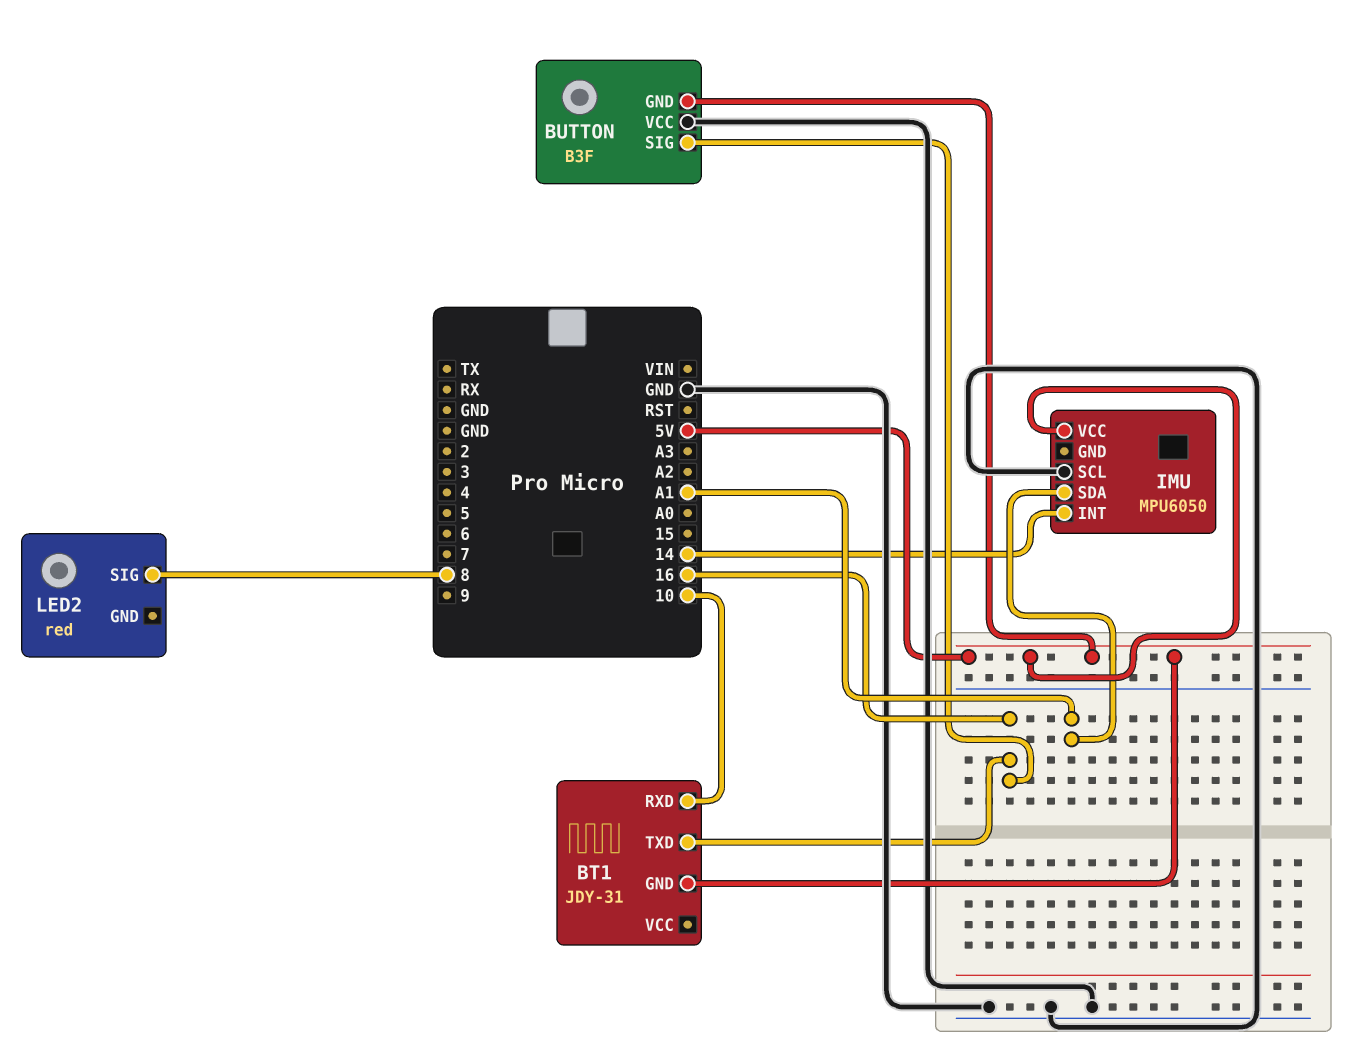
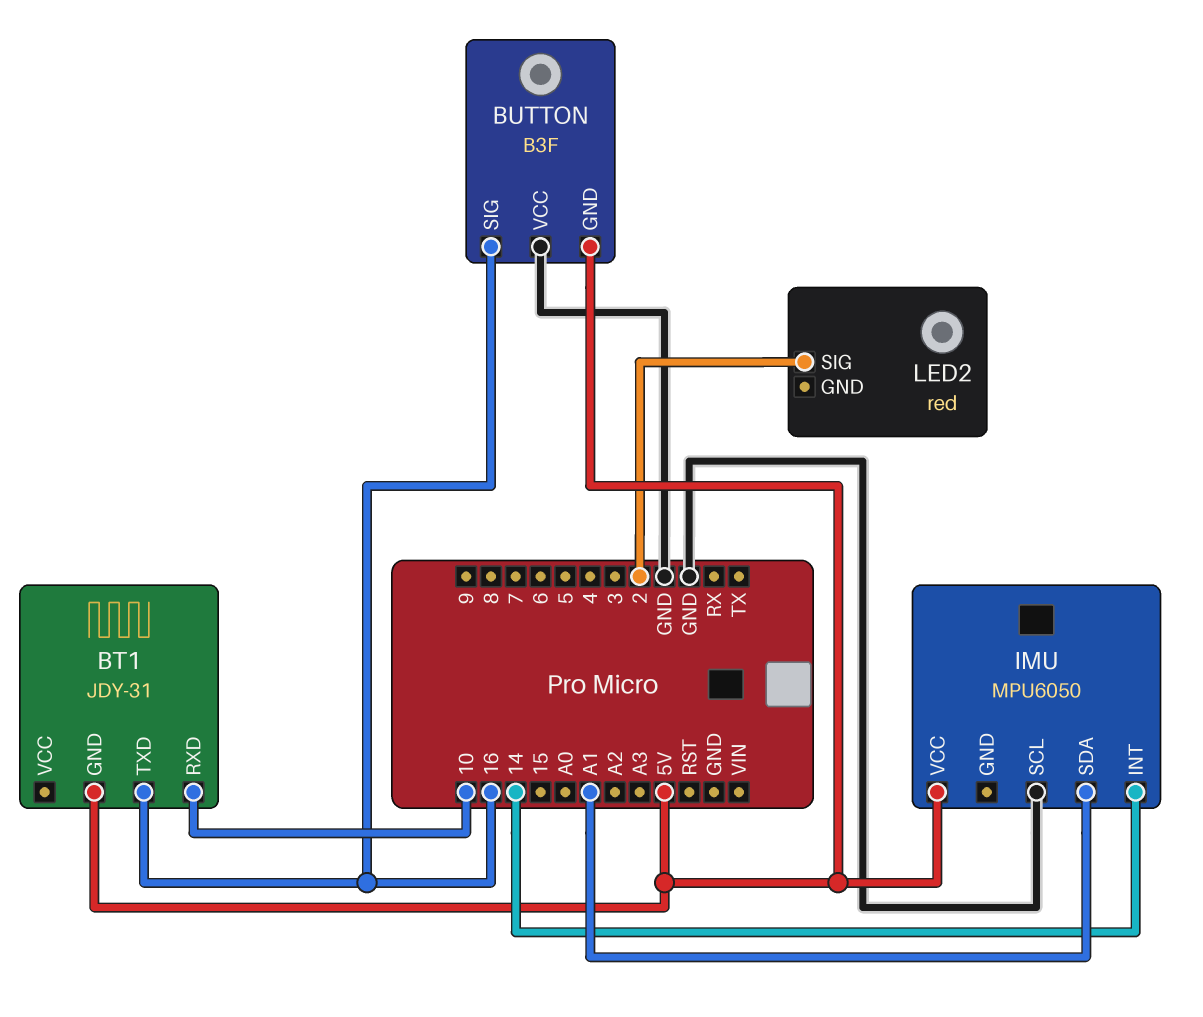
LED2 pin SIG: 8 -> 2

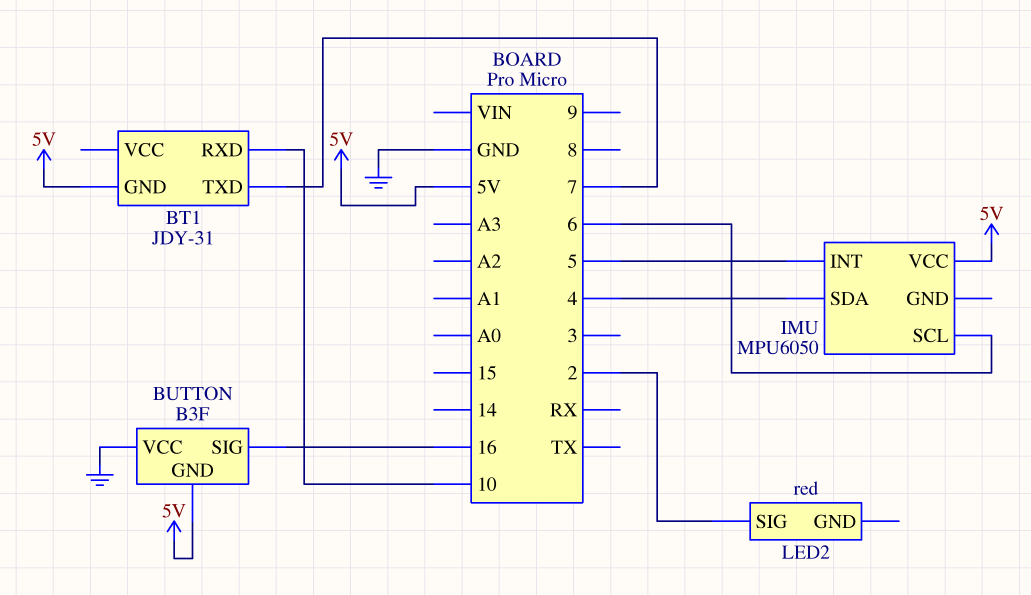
BT1 pin TXD: 16 -> 7
IMU pin INT: 14 -> 5
IMU pin SCL: GND -> 6
IMU pin SDA: A1 -> 4

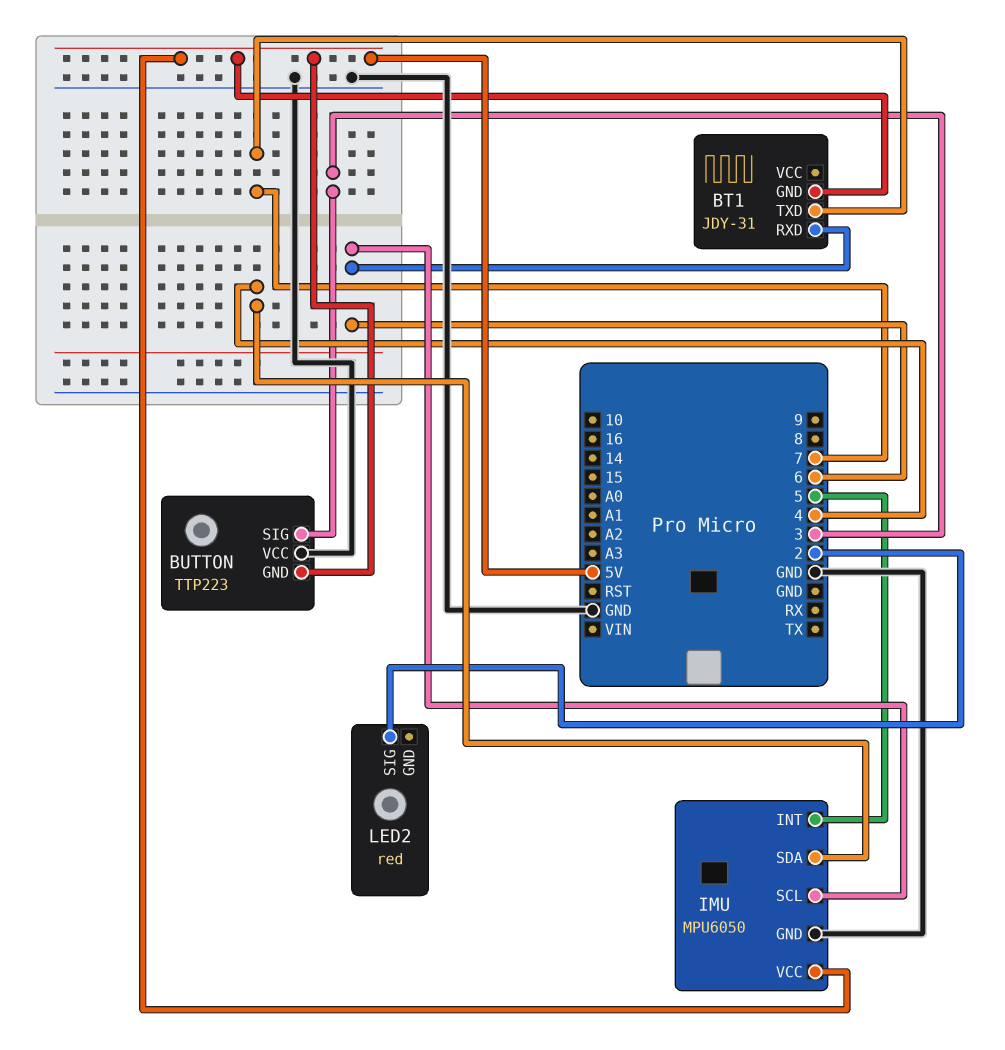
BT1 pin RXD: 10 -> 6
BUTTON: B3F -> TTP223
BUTTON pin SIG: 16 -> 3
IMU pin GND: none -> GND

